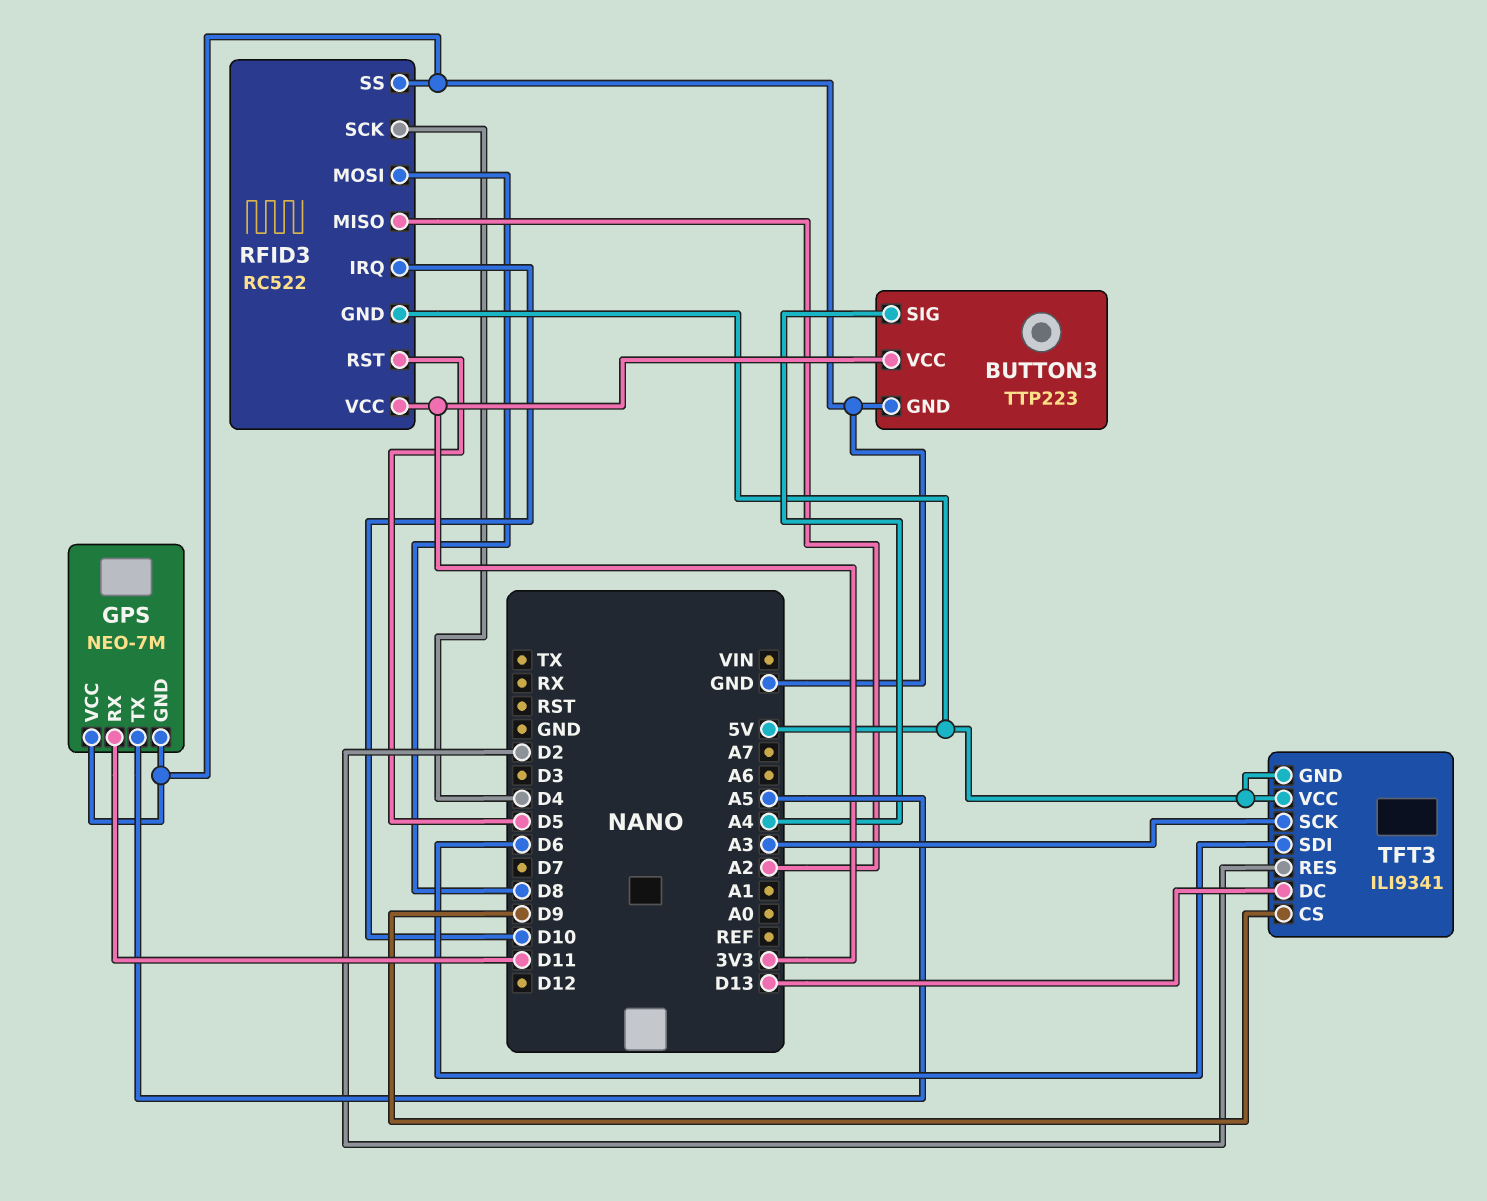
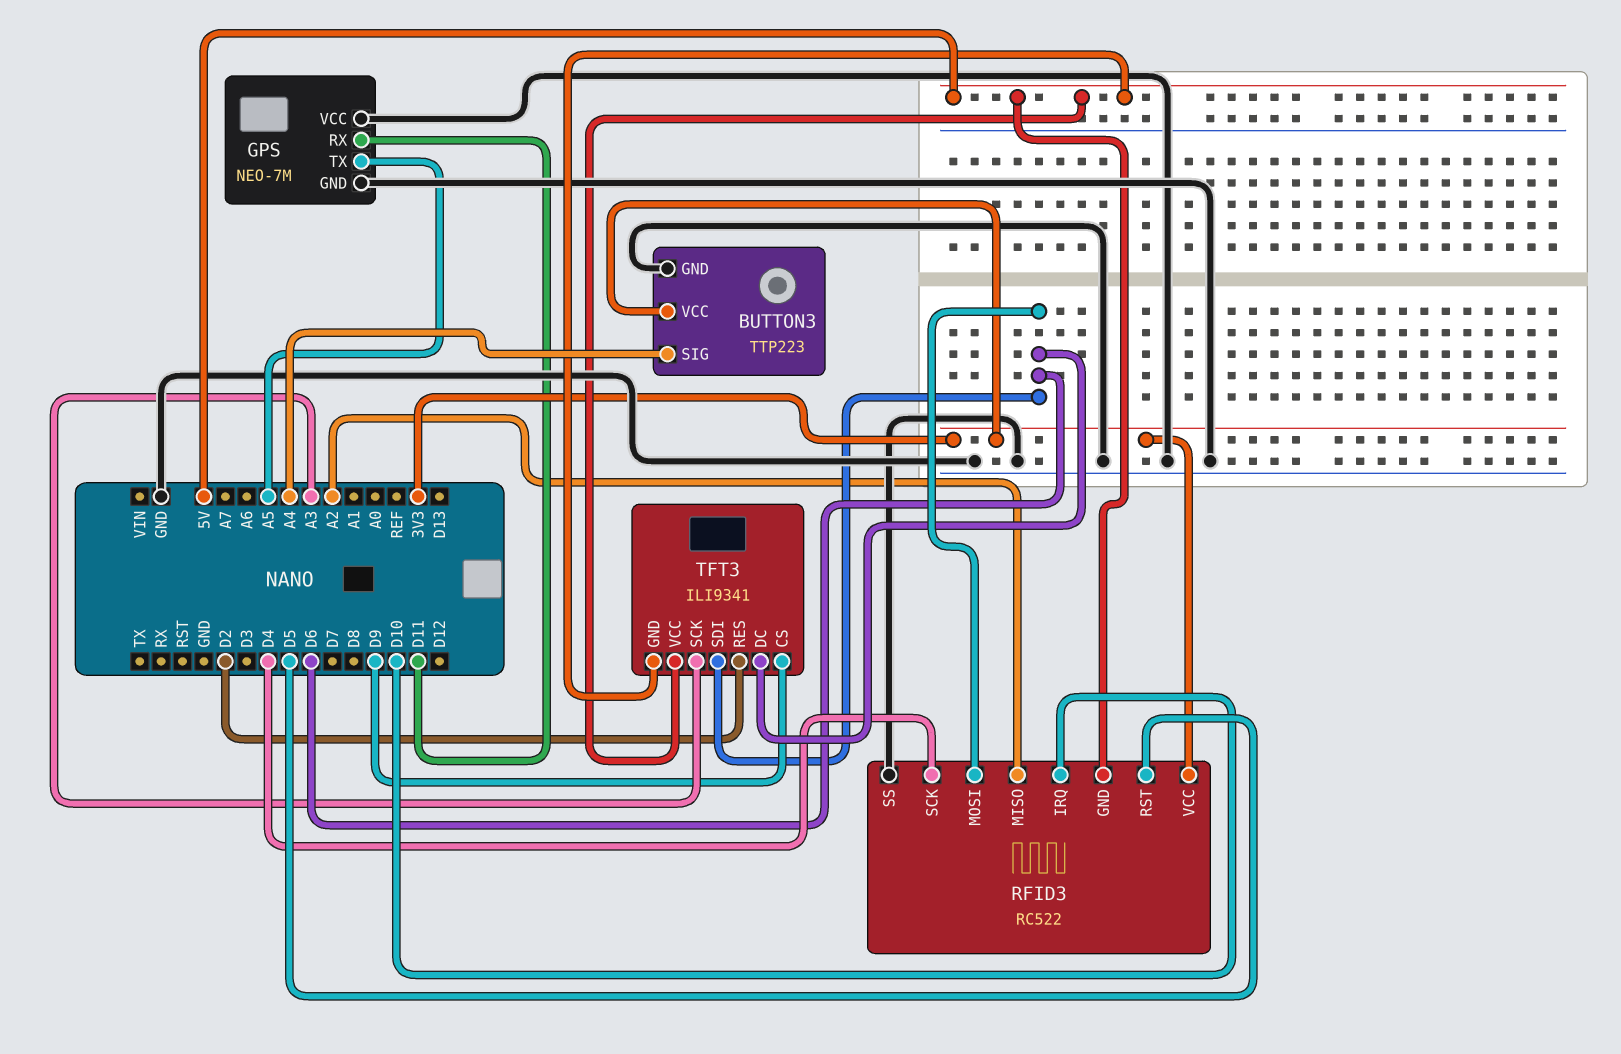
RFID3 pin MOSI: D8 -> D6
TFT3 pin DC: D13 -> D6

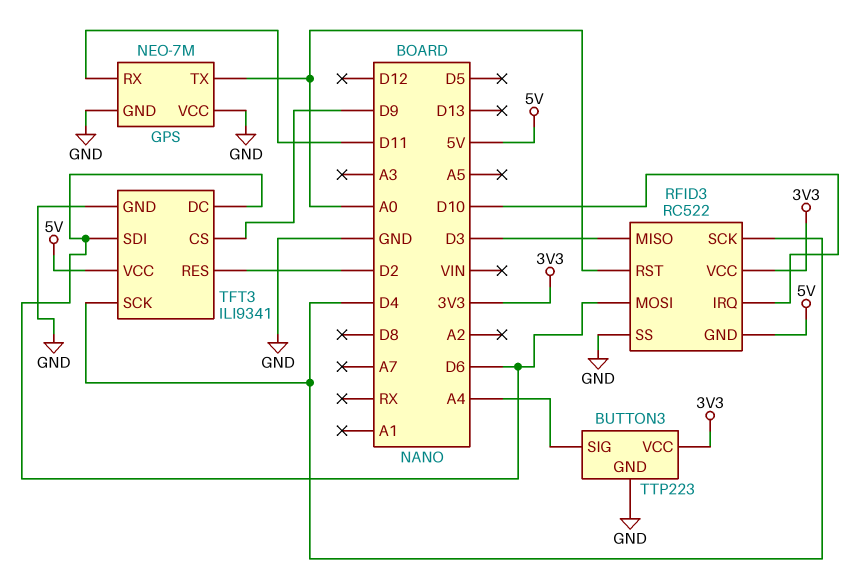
GPS pin TX: A5 -> A0
RFID3 pin MISO: A2 -> D3
RFID3 pin RST: D5 -> A0
TFT3 pin GND: 5V -> GND
TFT3 pin SCK: A3 -> D4

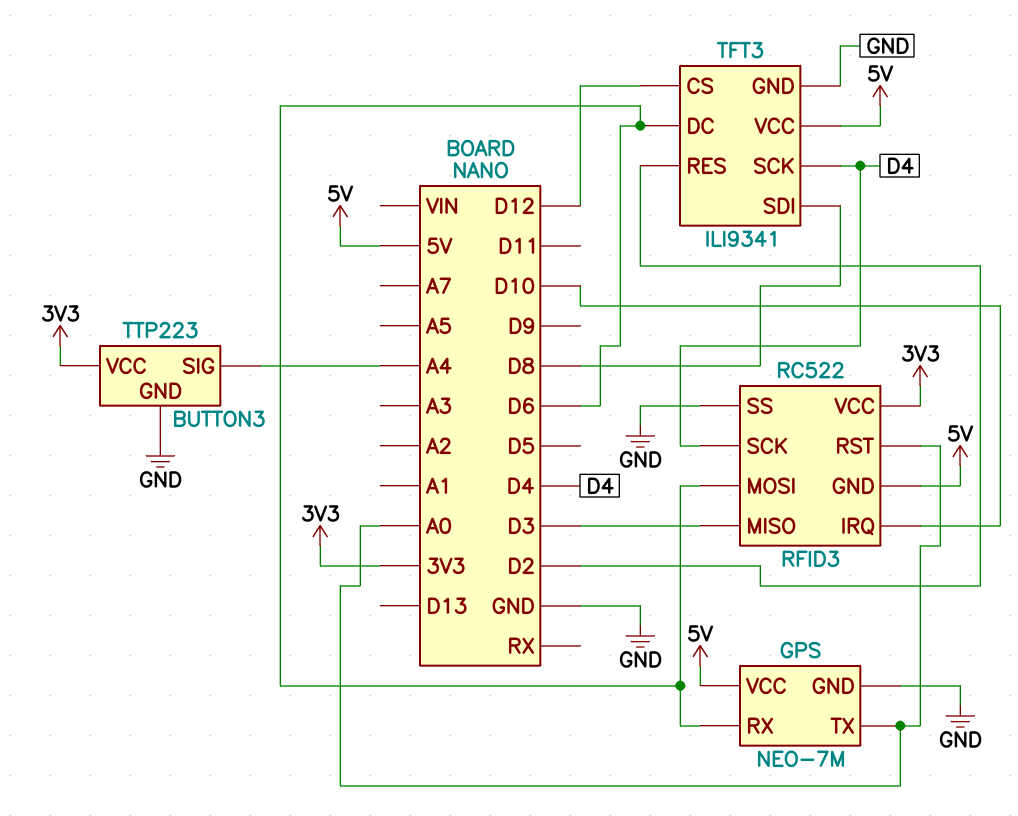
GPS pin RX: D11 -> D6
GPS pin VCC: GND -> 5V
TFT3 pin CS: D9 -> D12
TFT3 pin SDI: D6 -> D8

